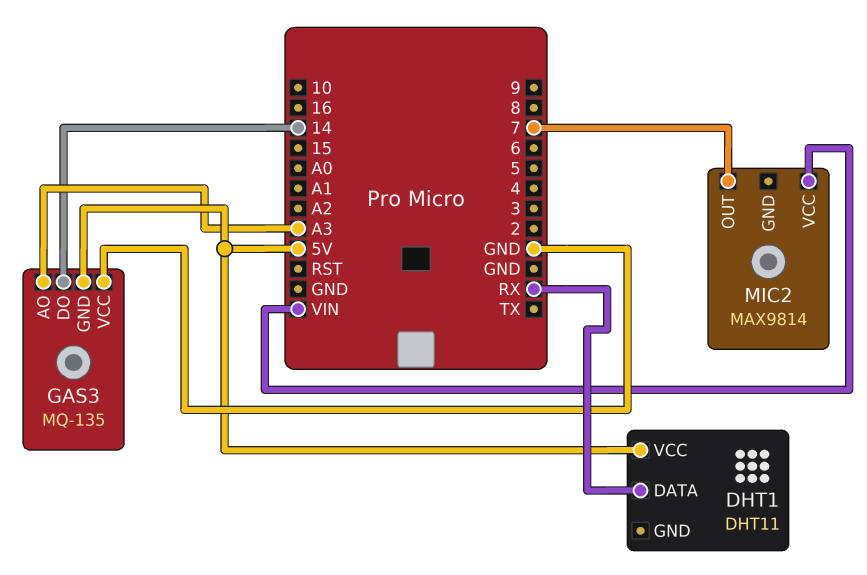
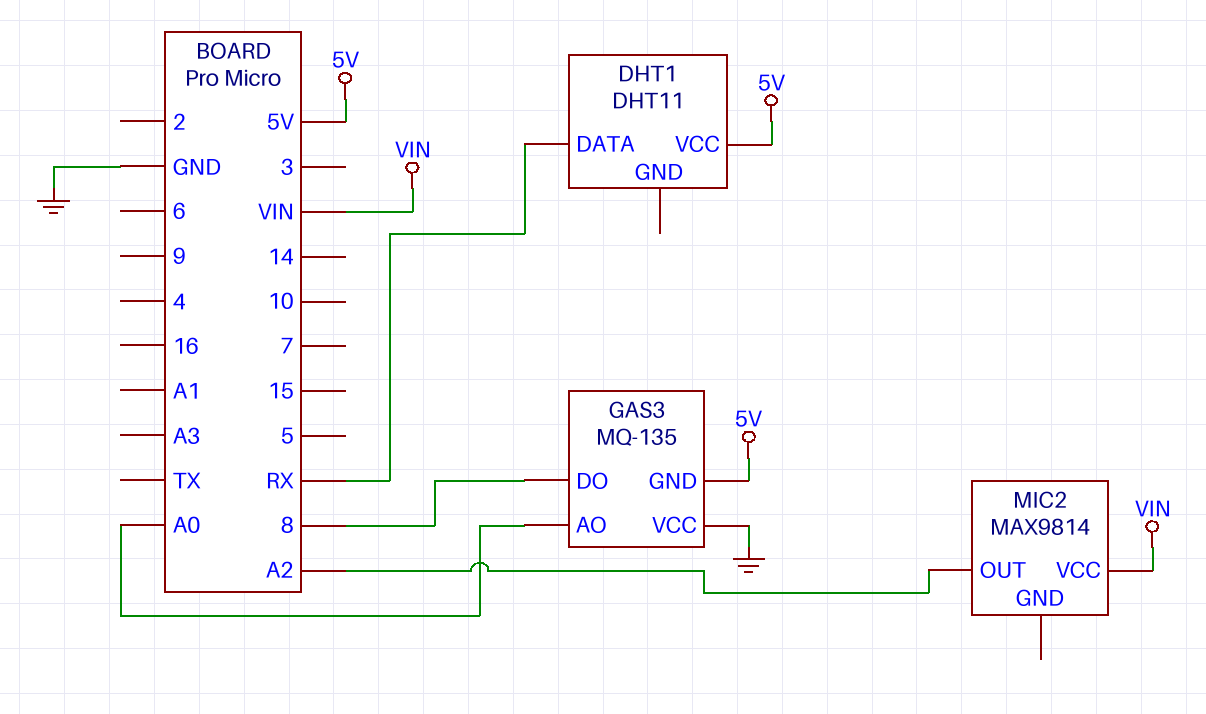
GAS3 pin AO: A3 -> A0
GAS3 pin DO: 14 -> 8
MIC2 pin OUT: 7 -> A2

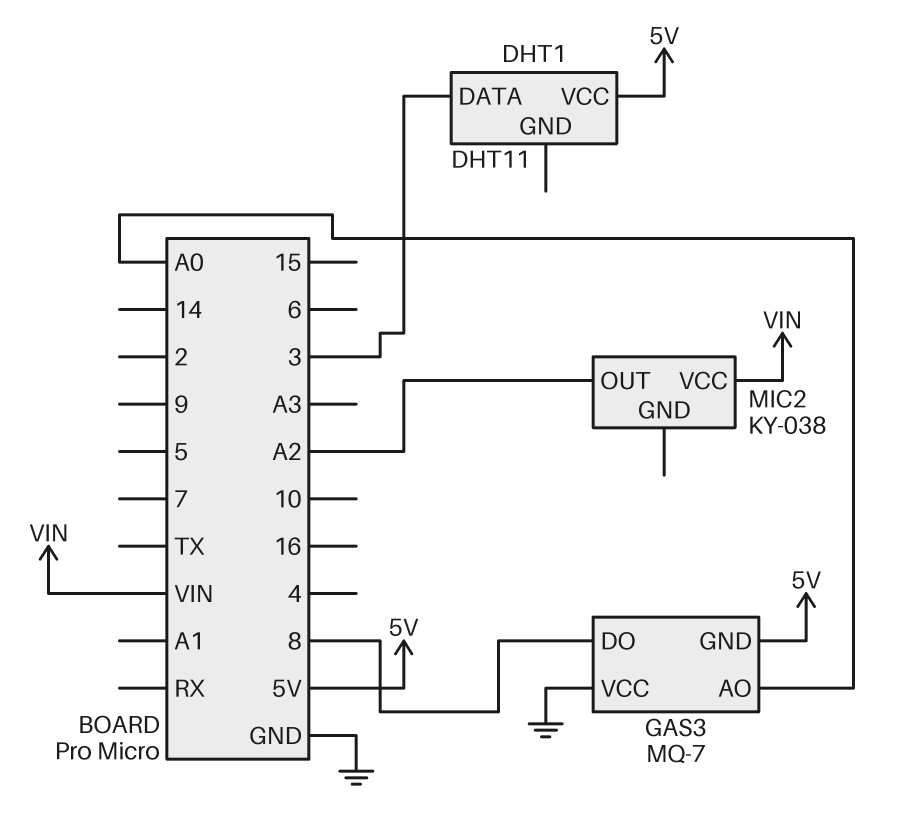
DHT1 pin DATA: RX -> 3
GAS3: MQ-135 -> MQ-7
MIC2: MAX9814 -> KY-038

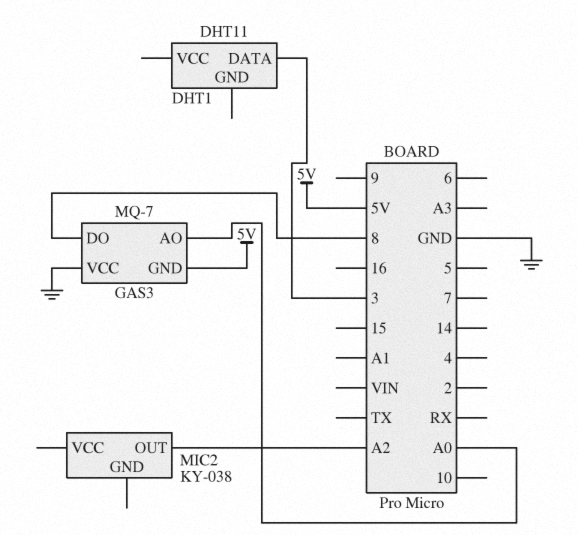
DHT1 pin VCC: 5V -> none
MIC2 pin VCC: VIN -> none

